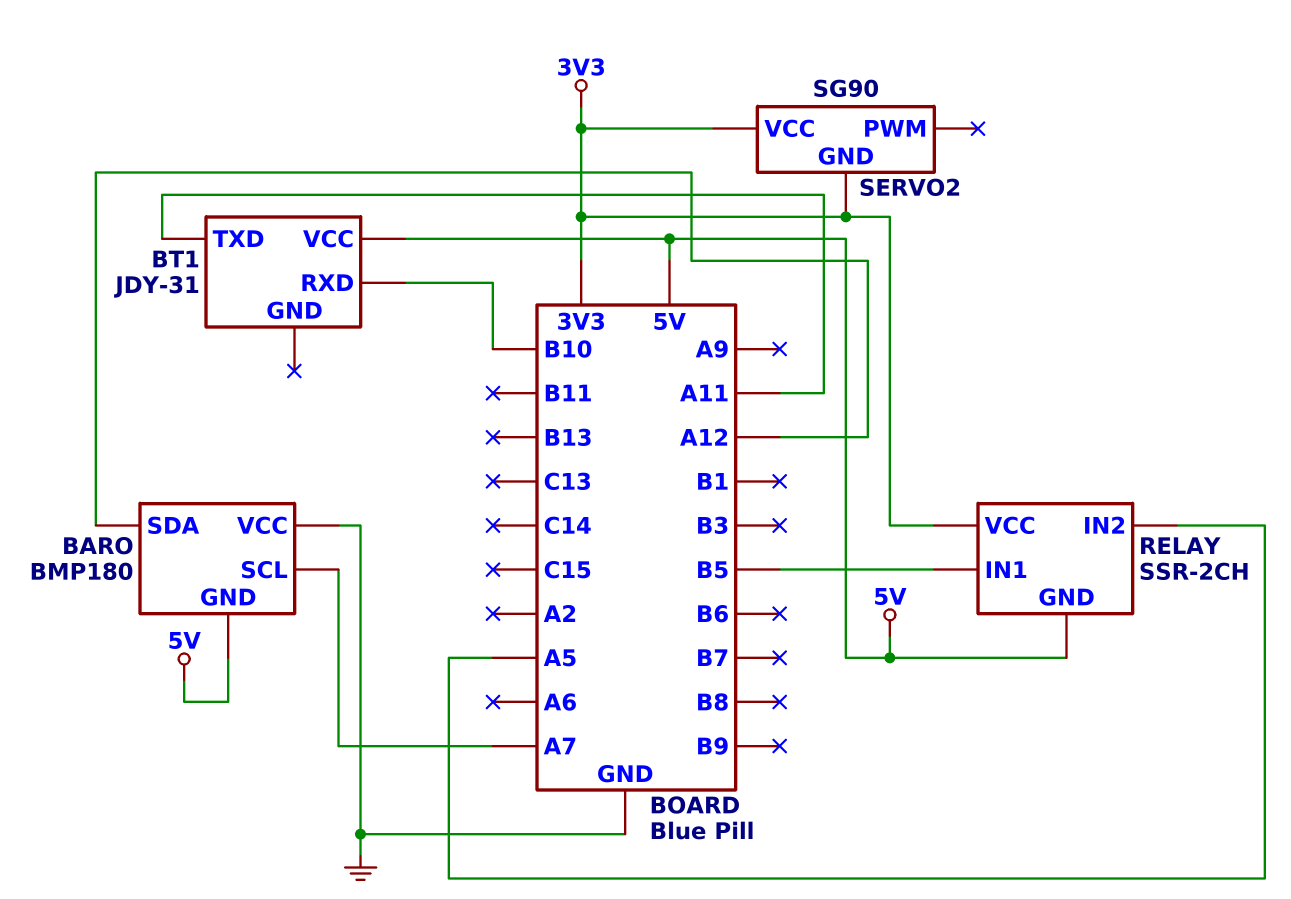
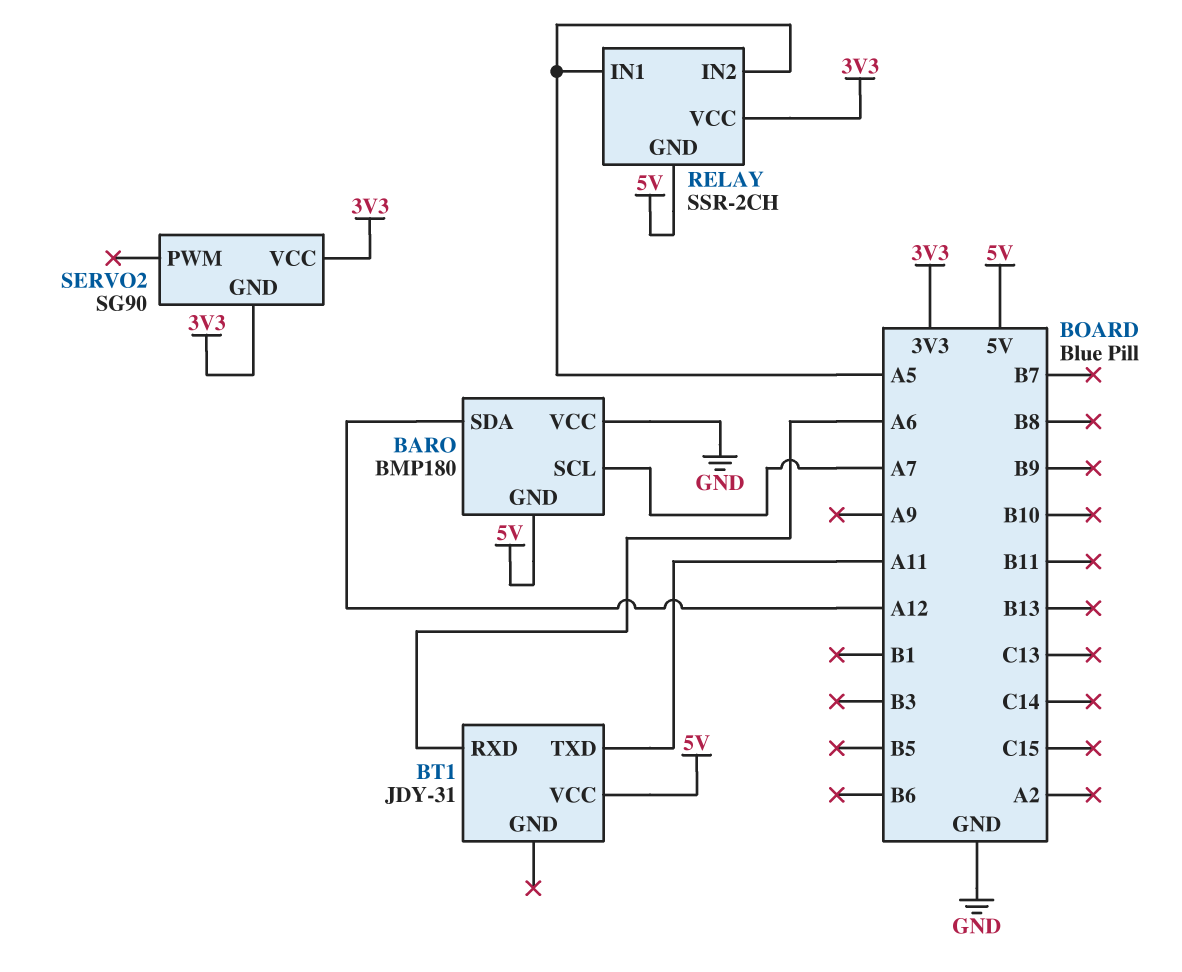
BT1 pin RXD: B10 -> A6
RELAY pin IN1: B5 -> A5

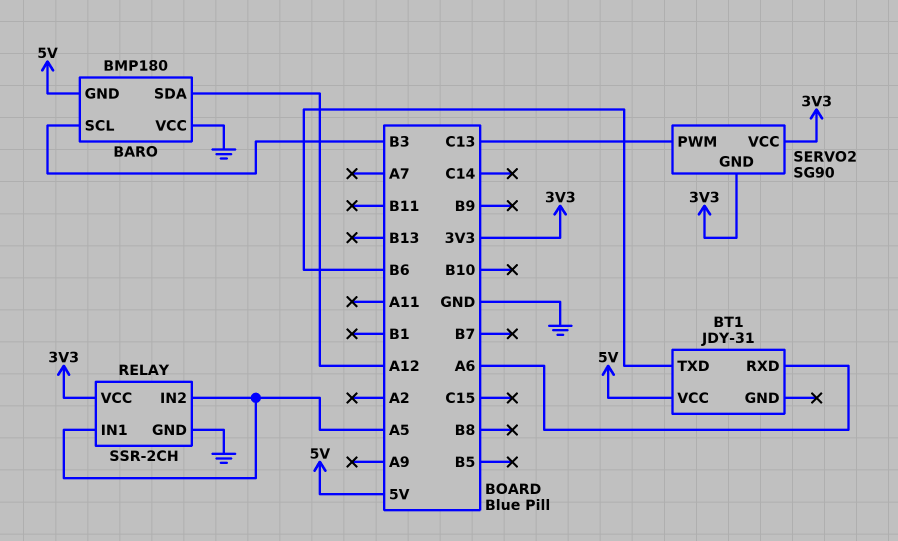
BARO pin SCL: A7 -> B3
BT1 pin TXD: A11 -> B6
RELAY pin GND: 5V -> GND
SERVO2 pin PWM: none -> C13

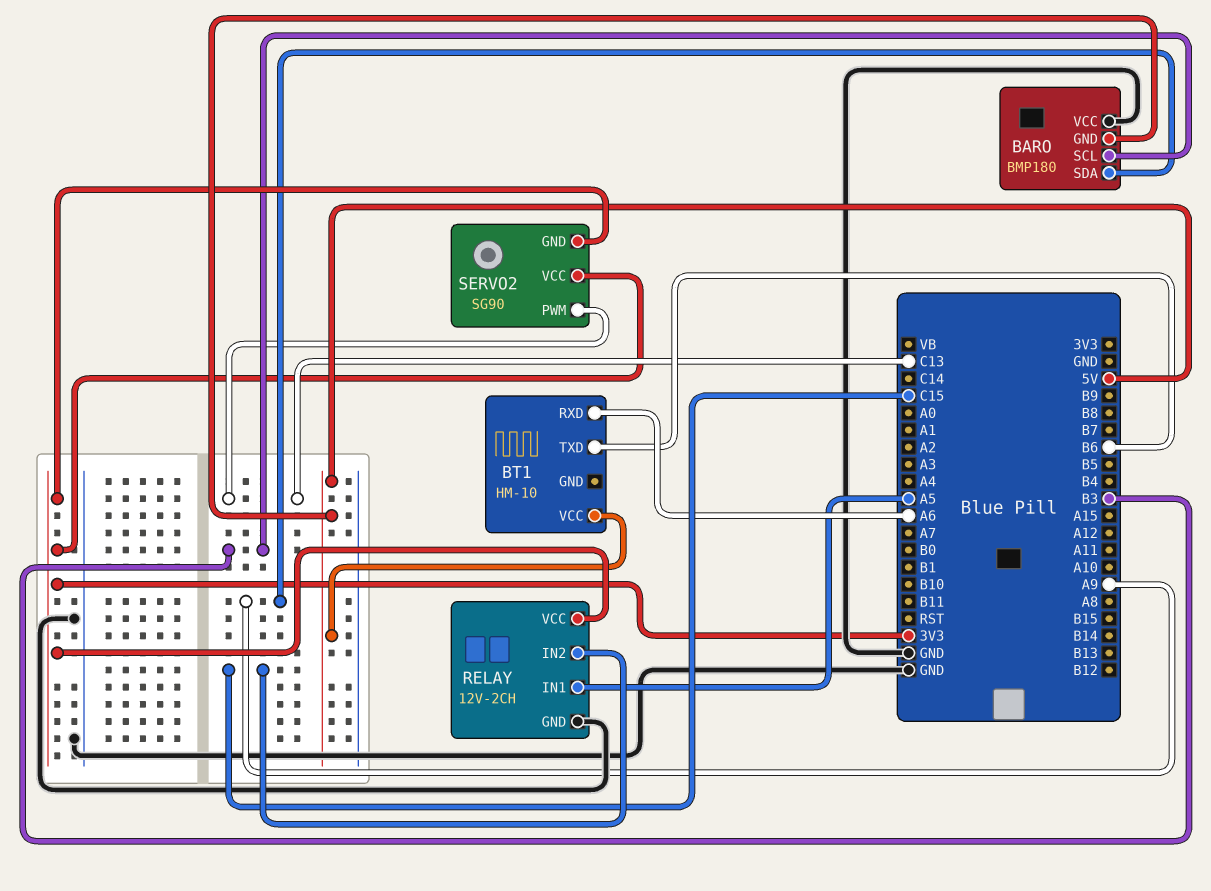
BARO pin SDA: A12 -> A9
BT1: JDY-31 -> HM-10
RELAY: SSR-2CH -> 12V-2CH
RELAY pin IN2: A5 -> C15

